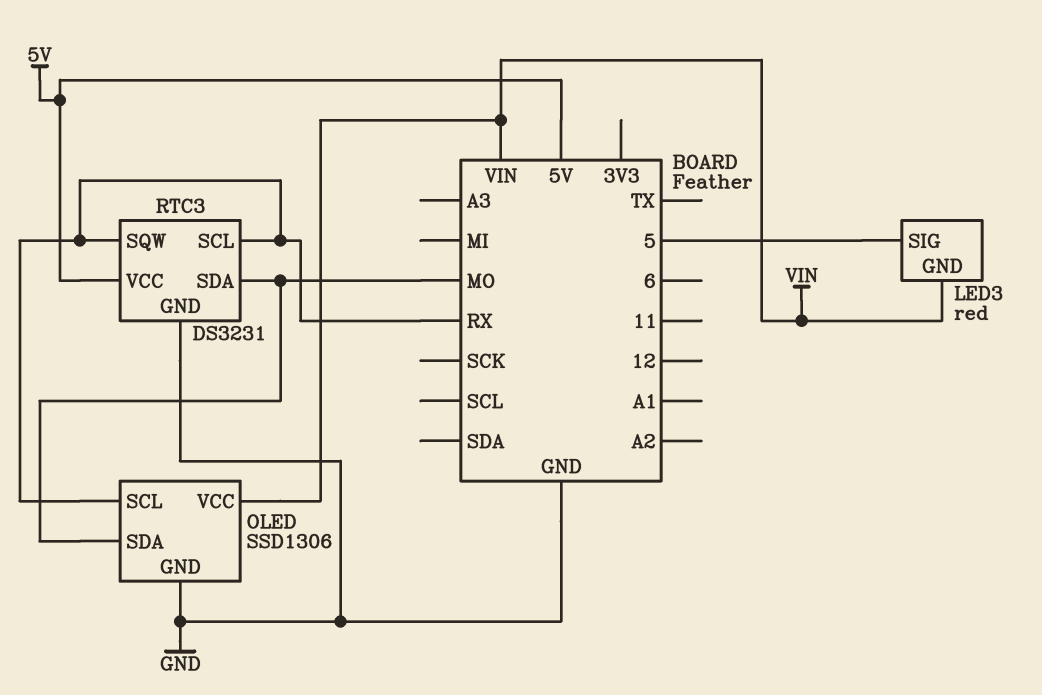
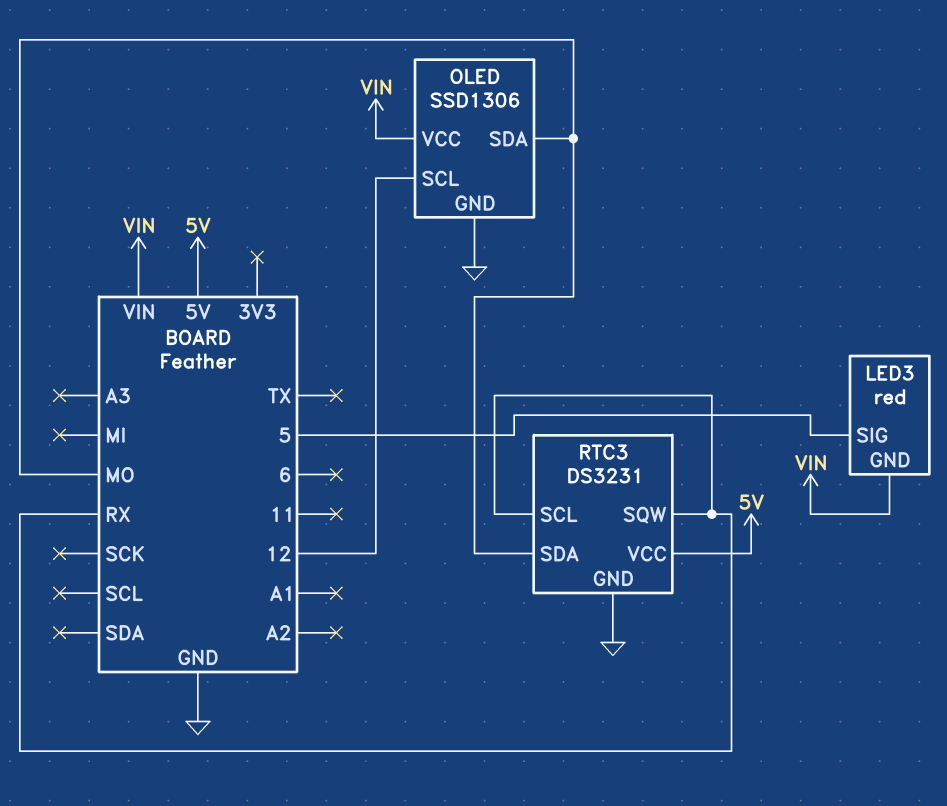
OLED pin SCL: RX -> 12

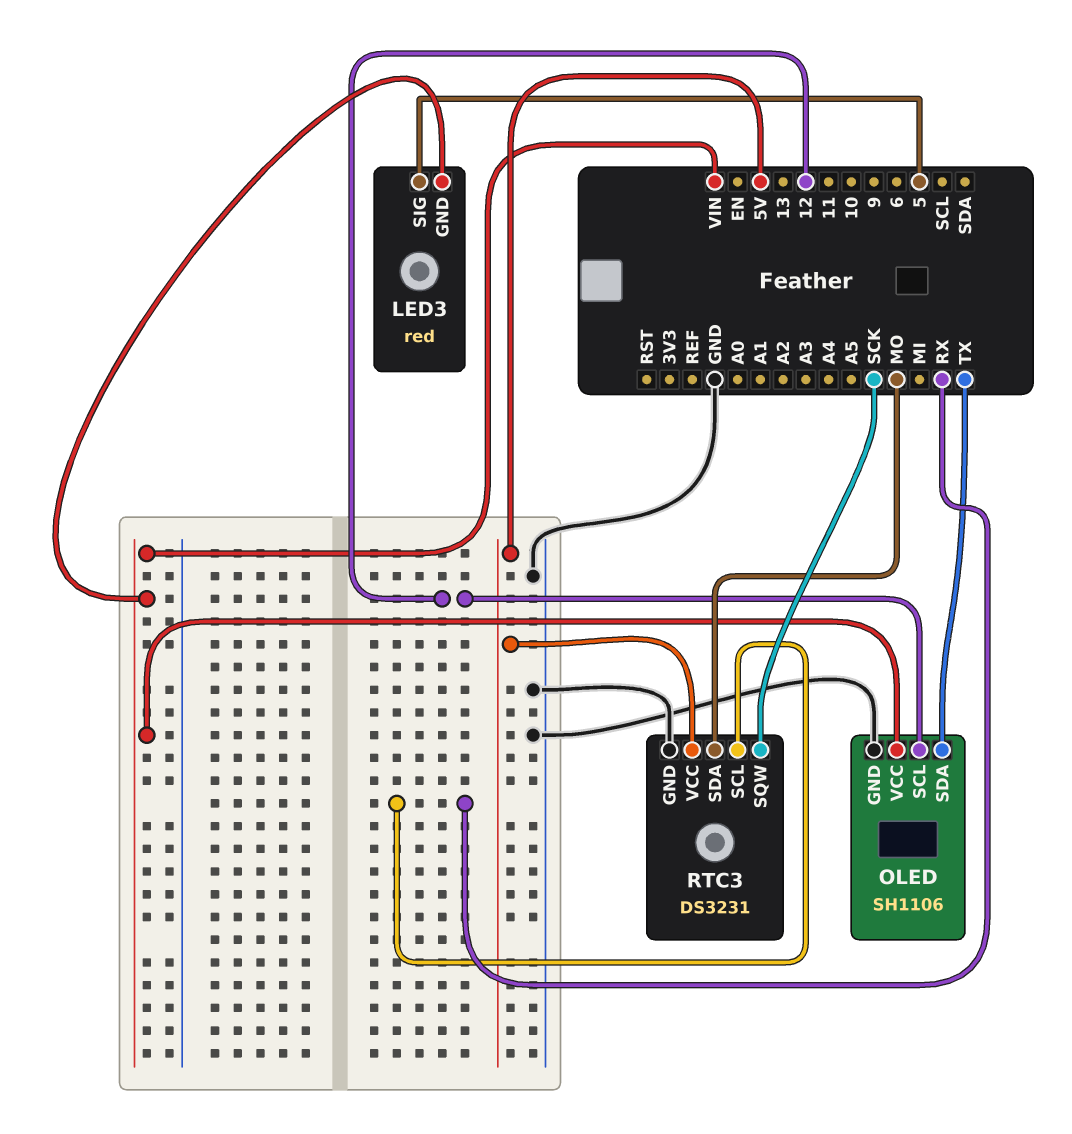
OLED: SSD1306 -> SH1106
OLED pin SDA: MO -> TX
RTC3 pin SQW: RX -> SCK

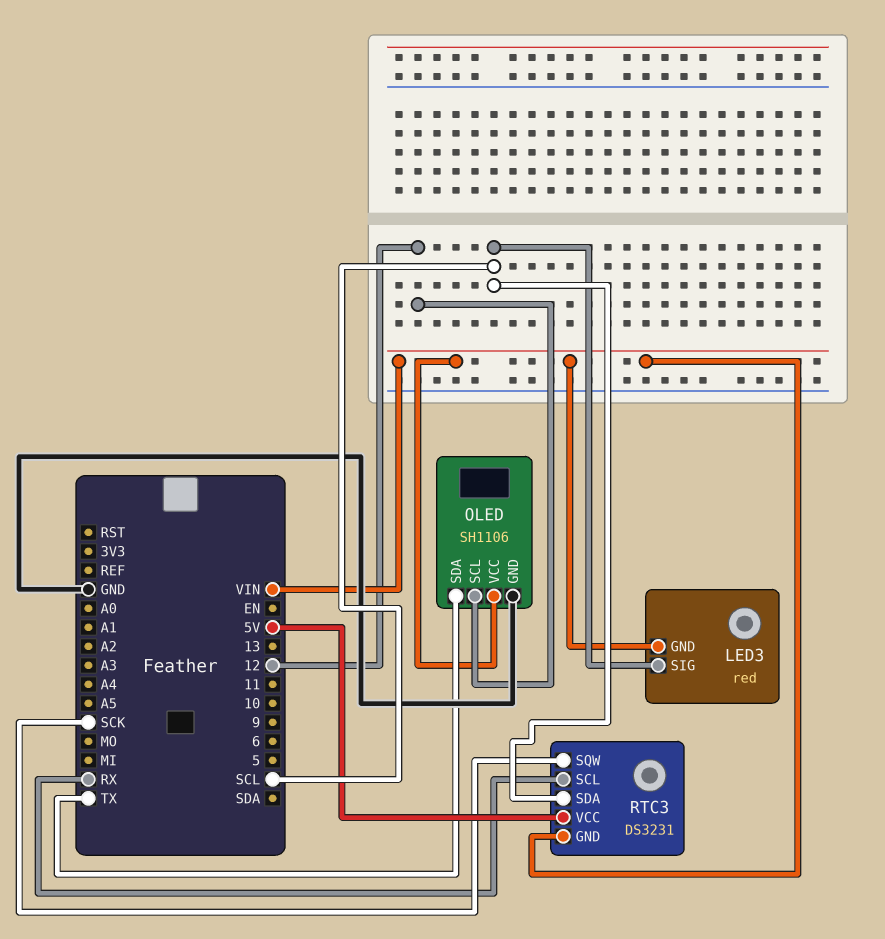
LED3 pin SIG: 5 -> SCL
RTC3 pin GND: GND -> VIN
RTC3 pin SDA: MO -> SCL

